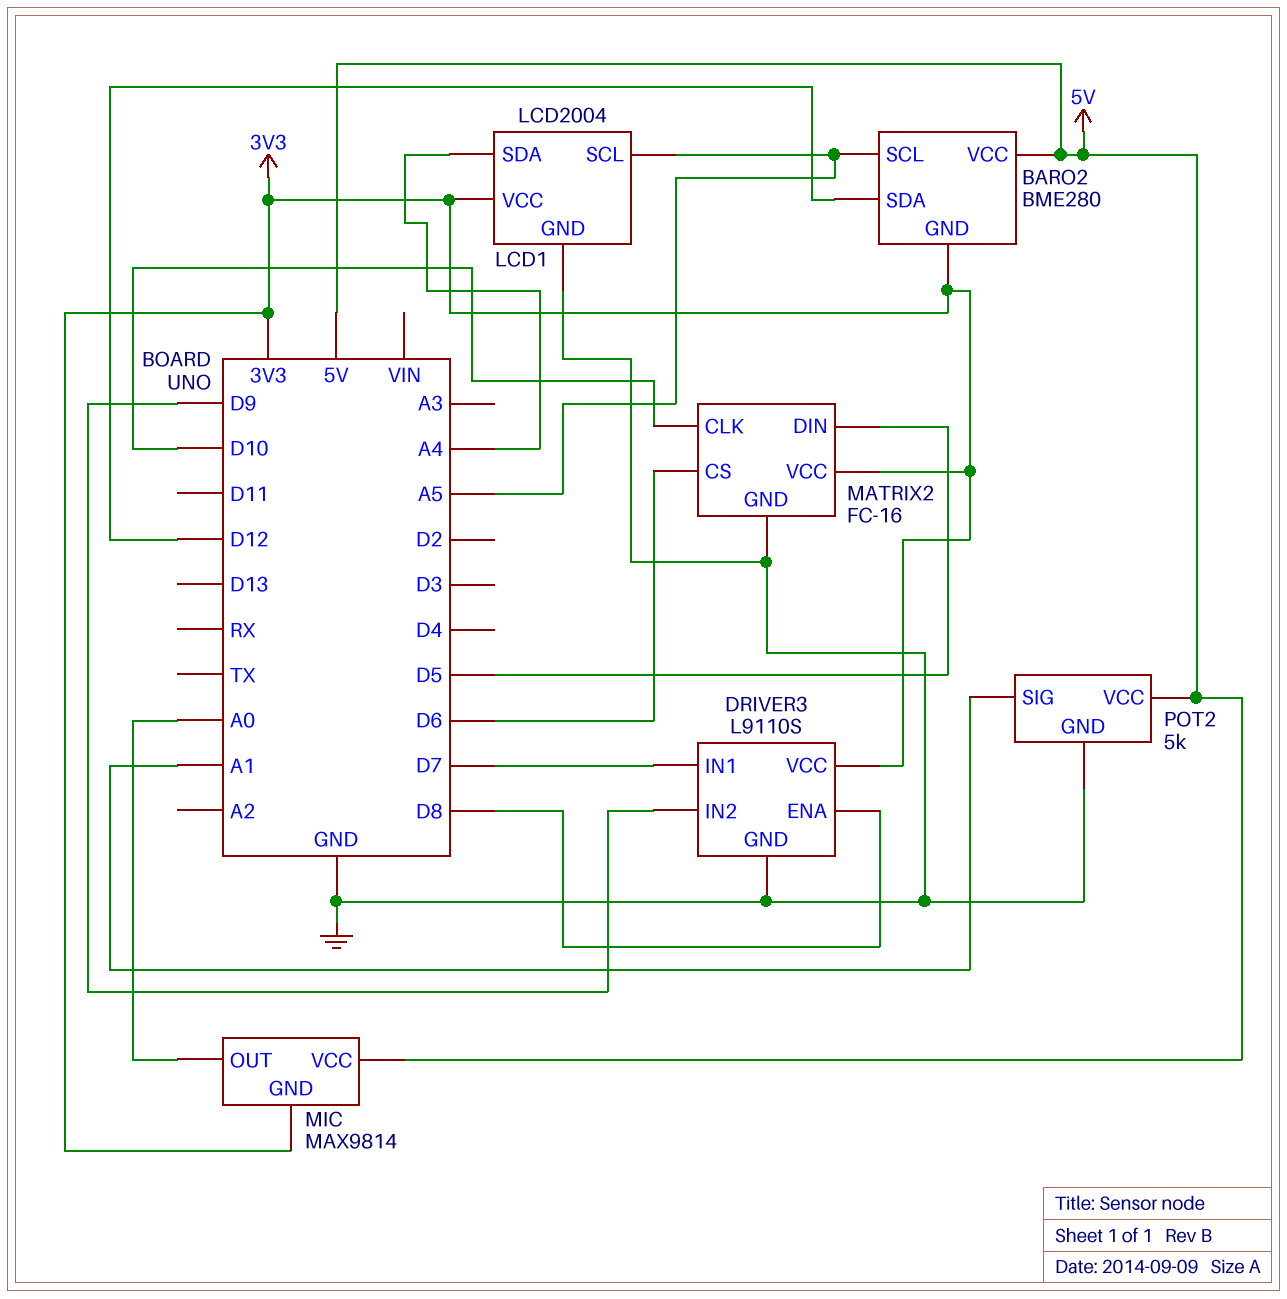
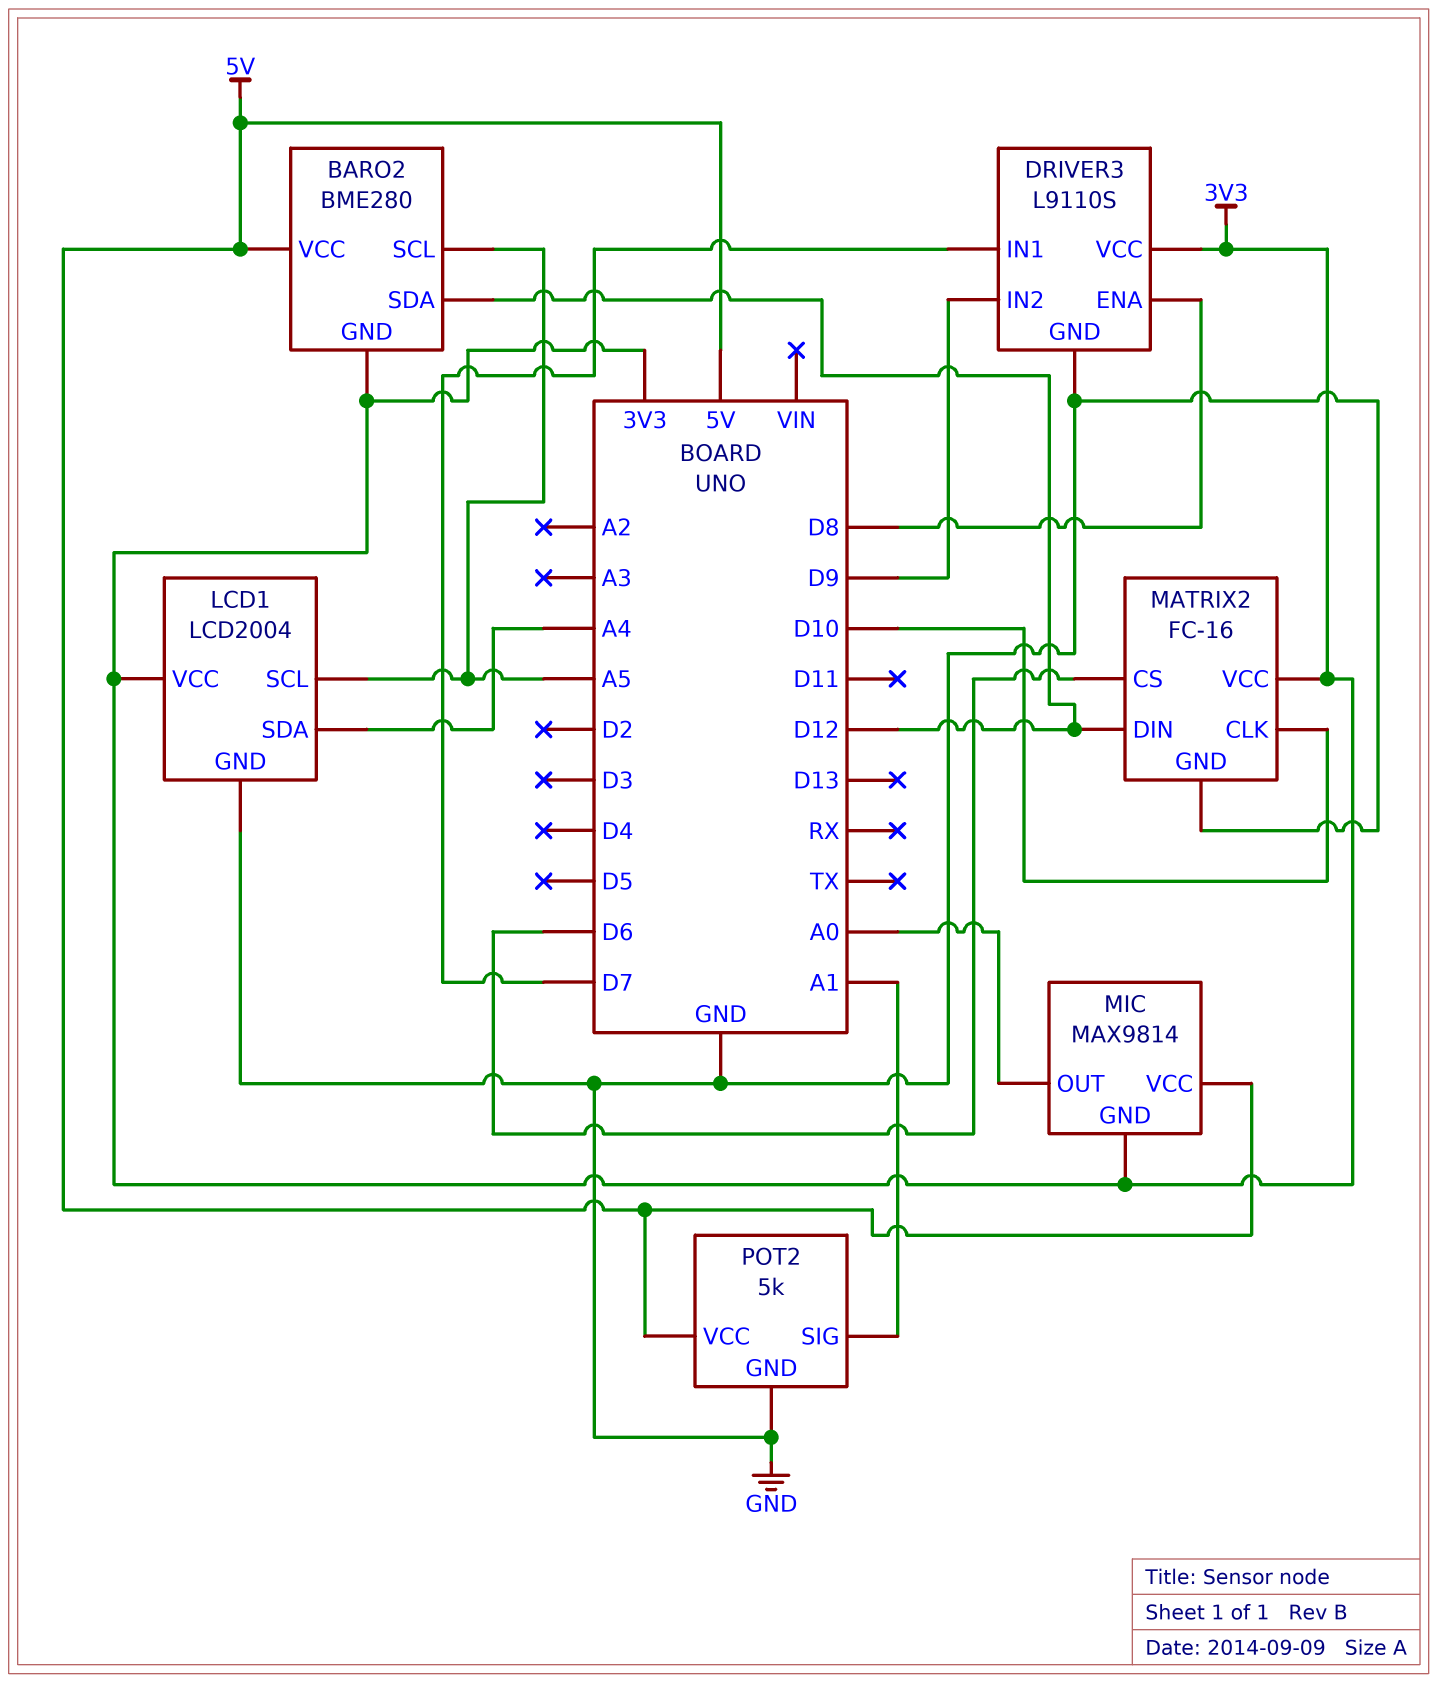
MATRIX2 pin DIN: D5 -> D12

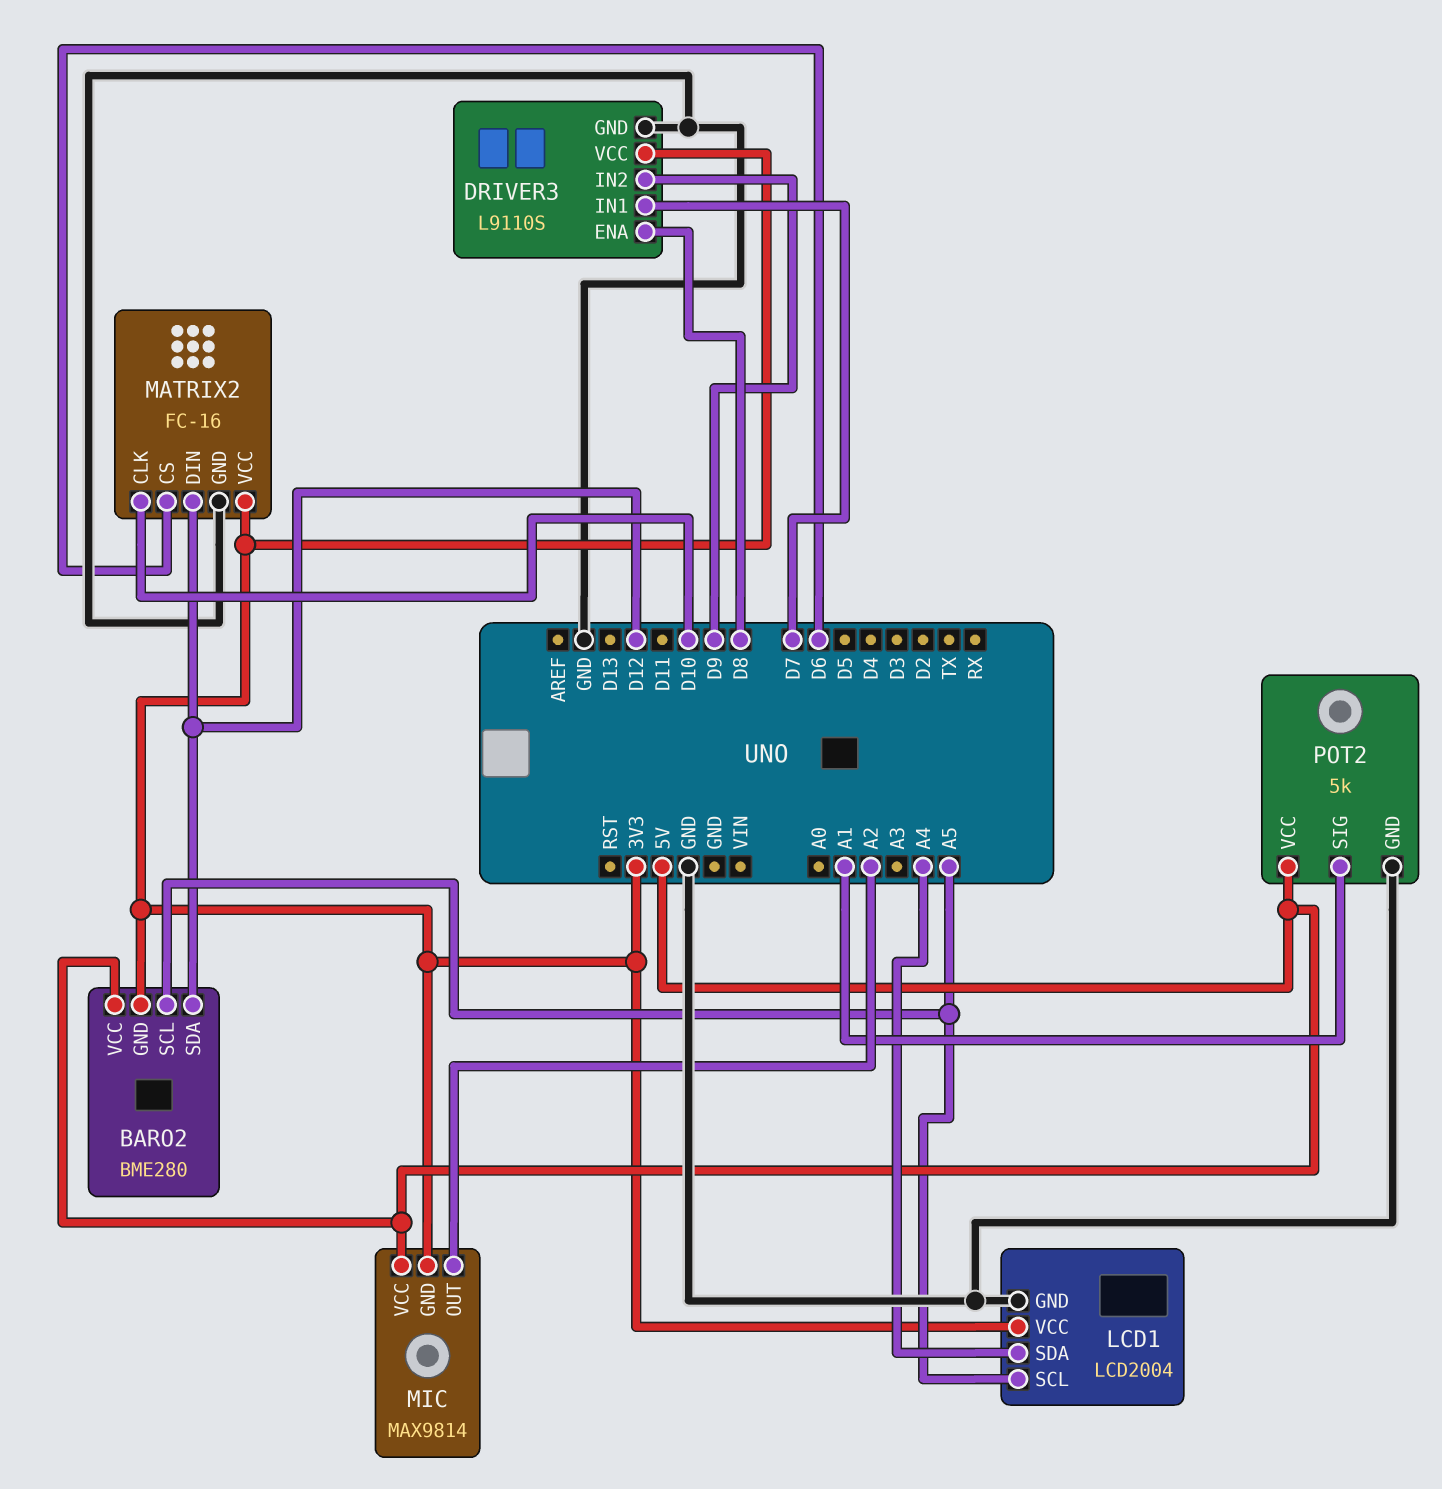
MIC pin OUT: A0 -> A2

